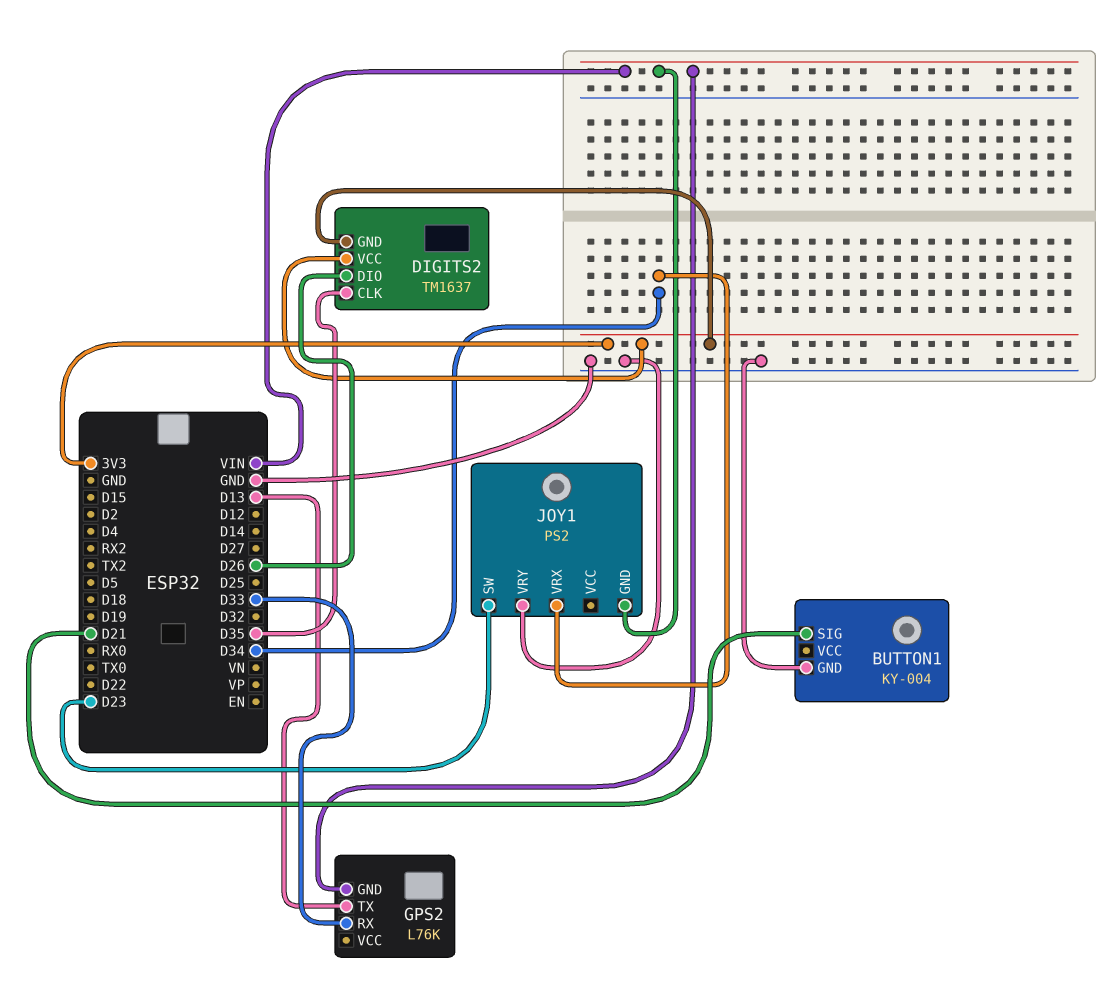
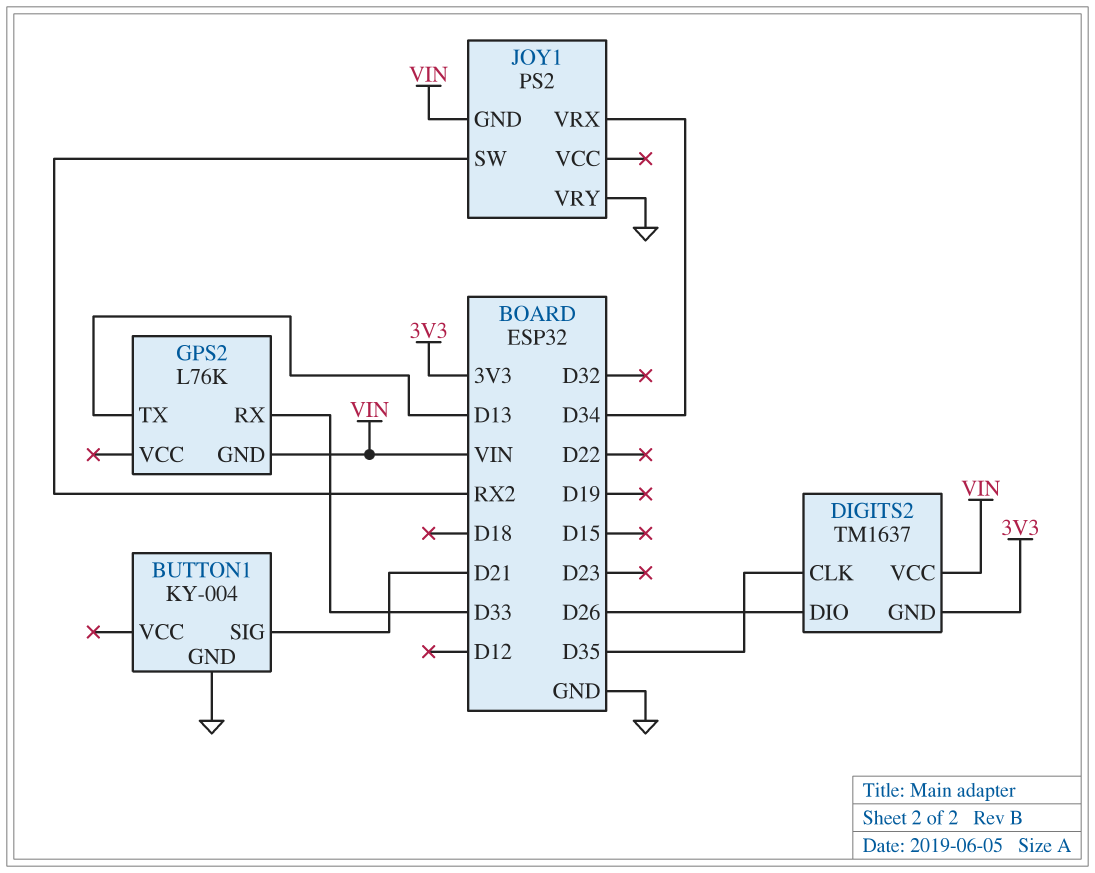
DIGITS2 pin VCC: 3V3 -> VIN
JOY1 pin SW: D23 -> RX2

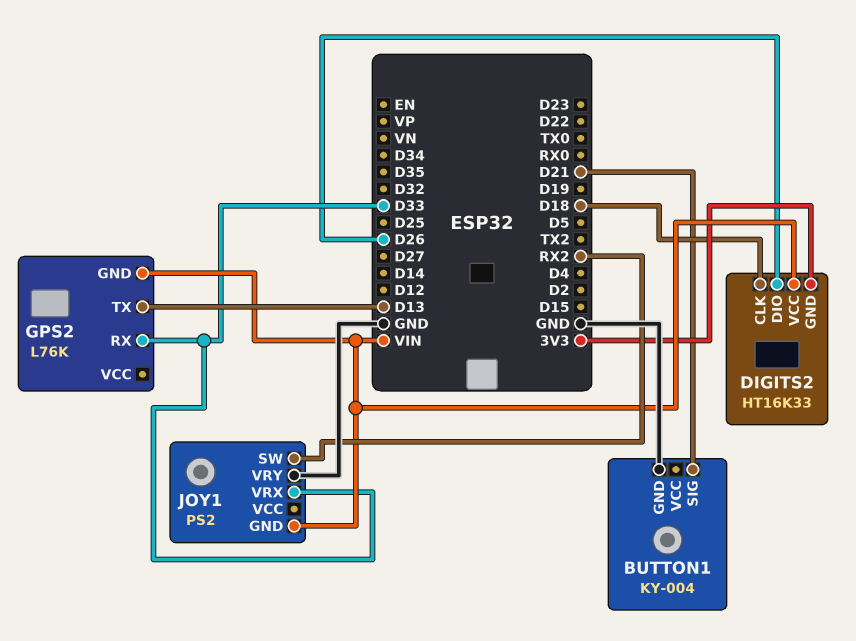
DIGITS2: TM1637 -> HT16K33
DIGITS2 pin CLK: D35 -> D18
JOY1 pin VRX: D34 -> D33

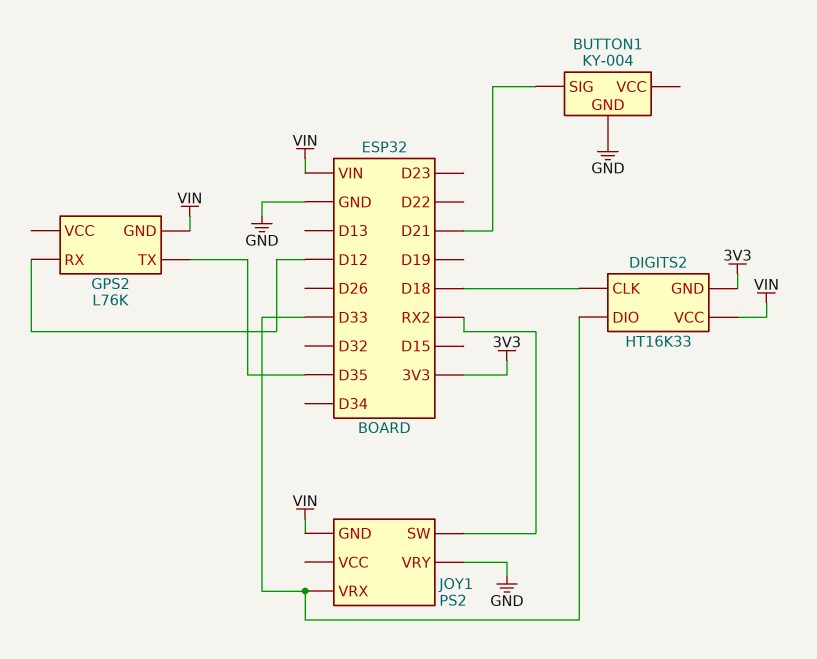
DIGITS2 pin DIO: D26 -> D33
GPS2 pin RX: D33 -> D12
GPS2 pin TX: D13 -> D35

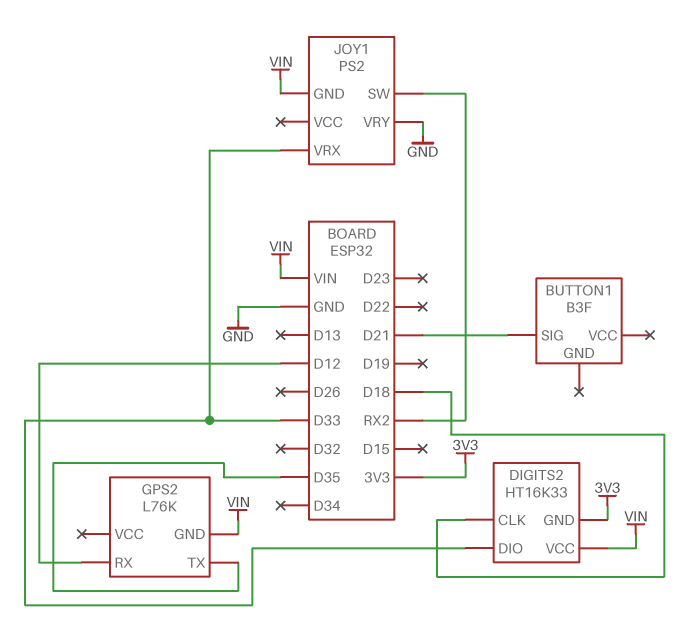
BUTTON1: KY-004 -> B3F
BUTTON1 pin GND: GND -> none

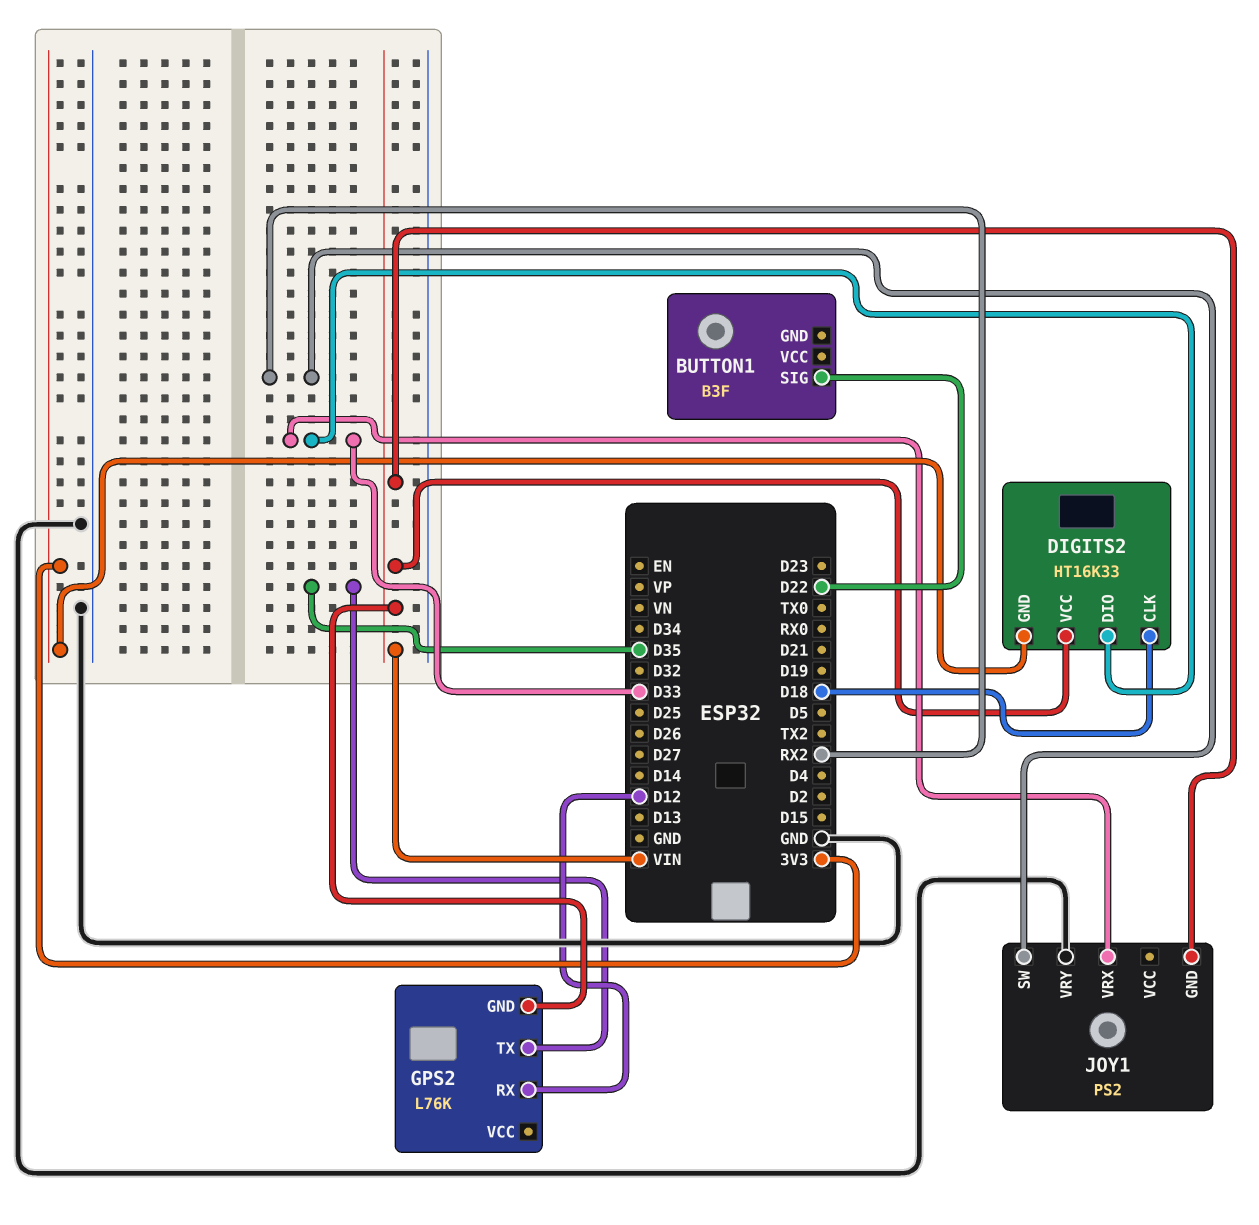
BUTTON1 pin SIG: D21 -> D22

